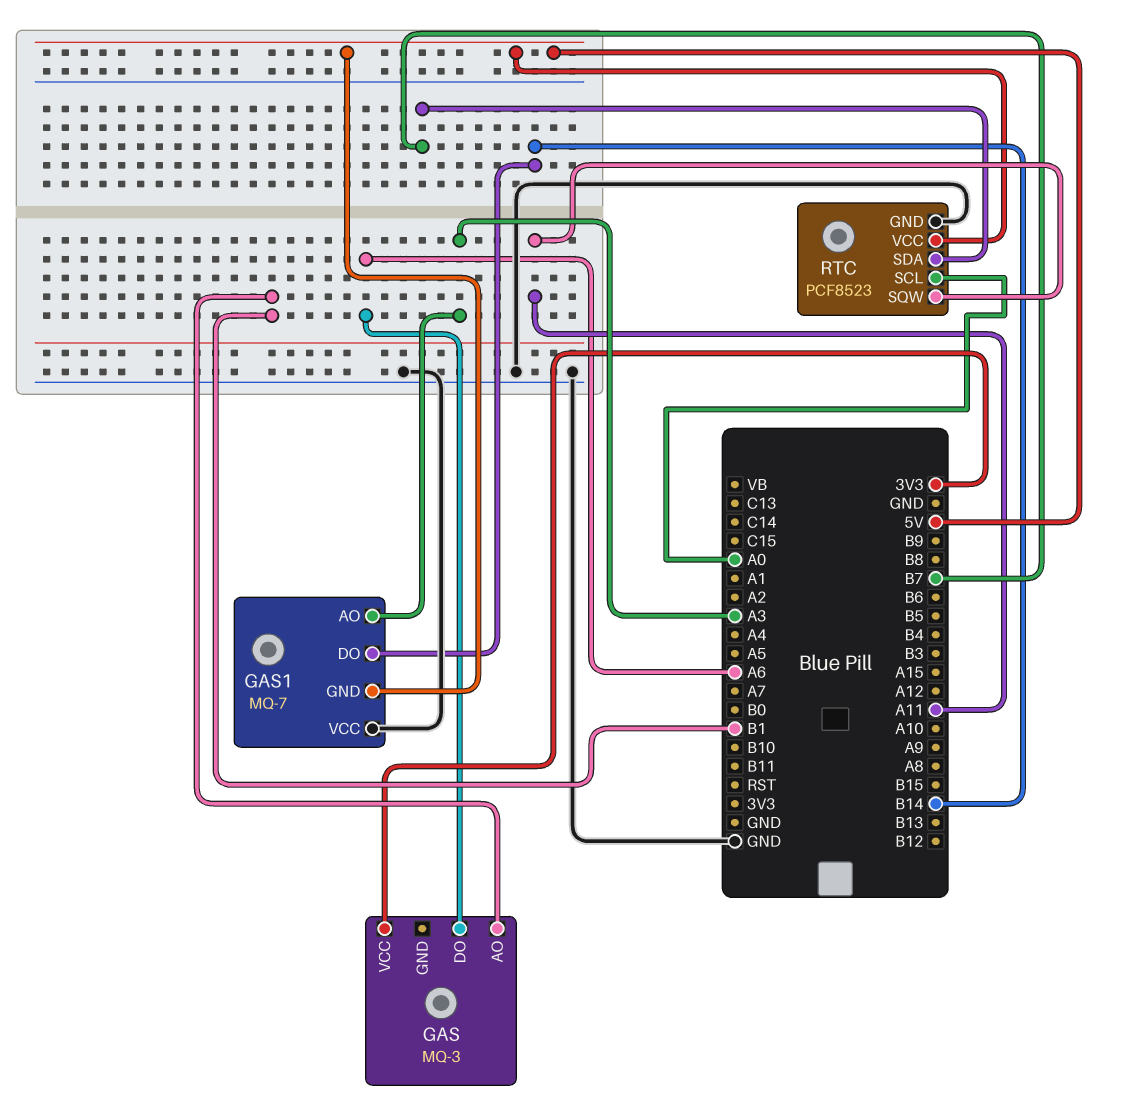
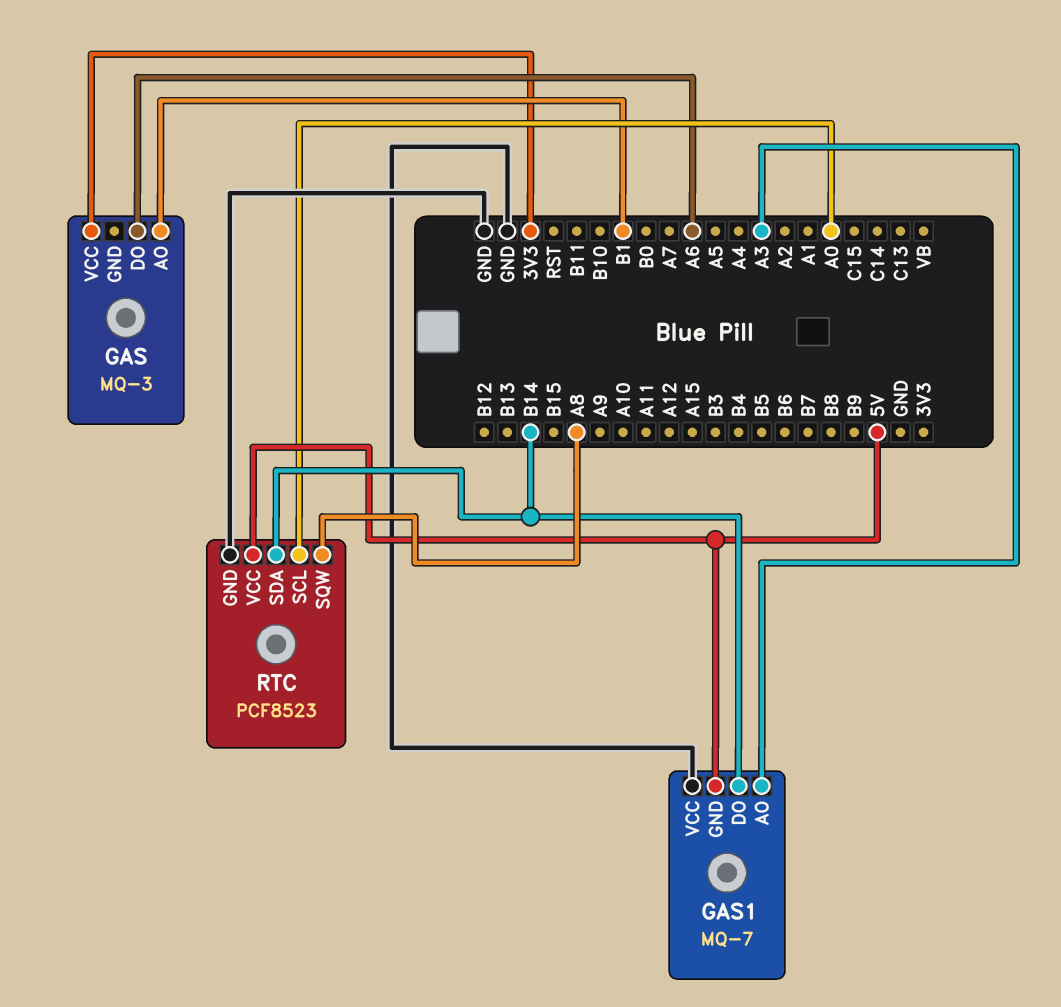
RTC pin SDA: B7 -> B14
RTC pin SQW: A11 -> A8

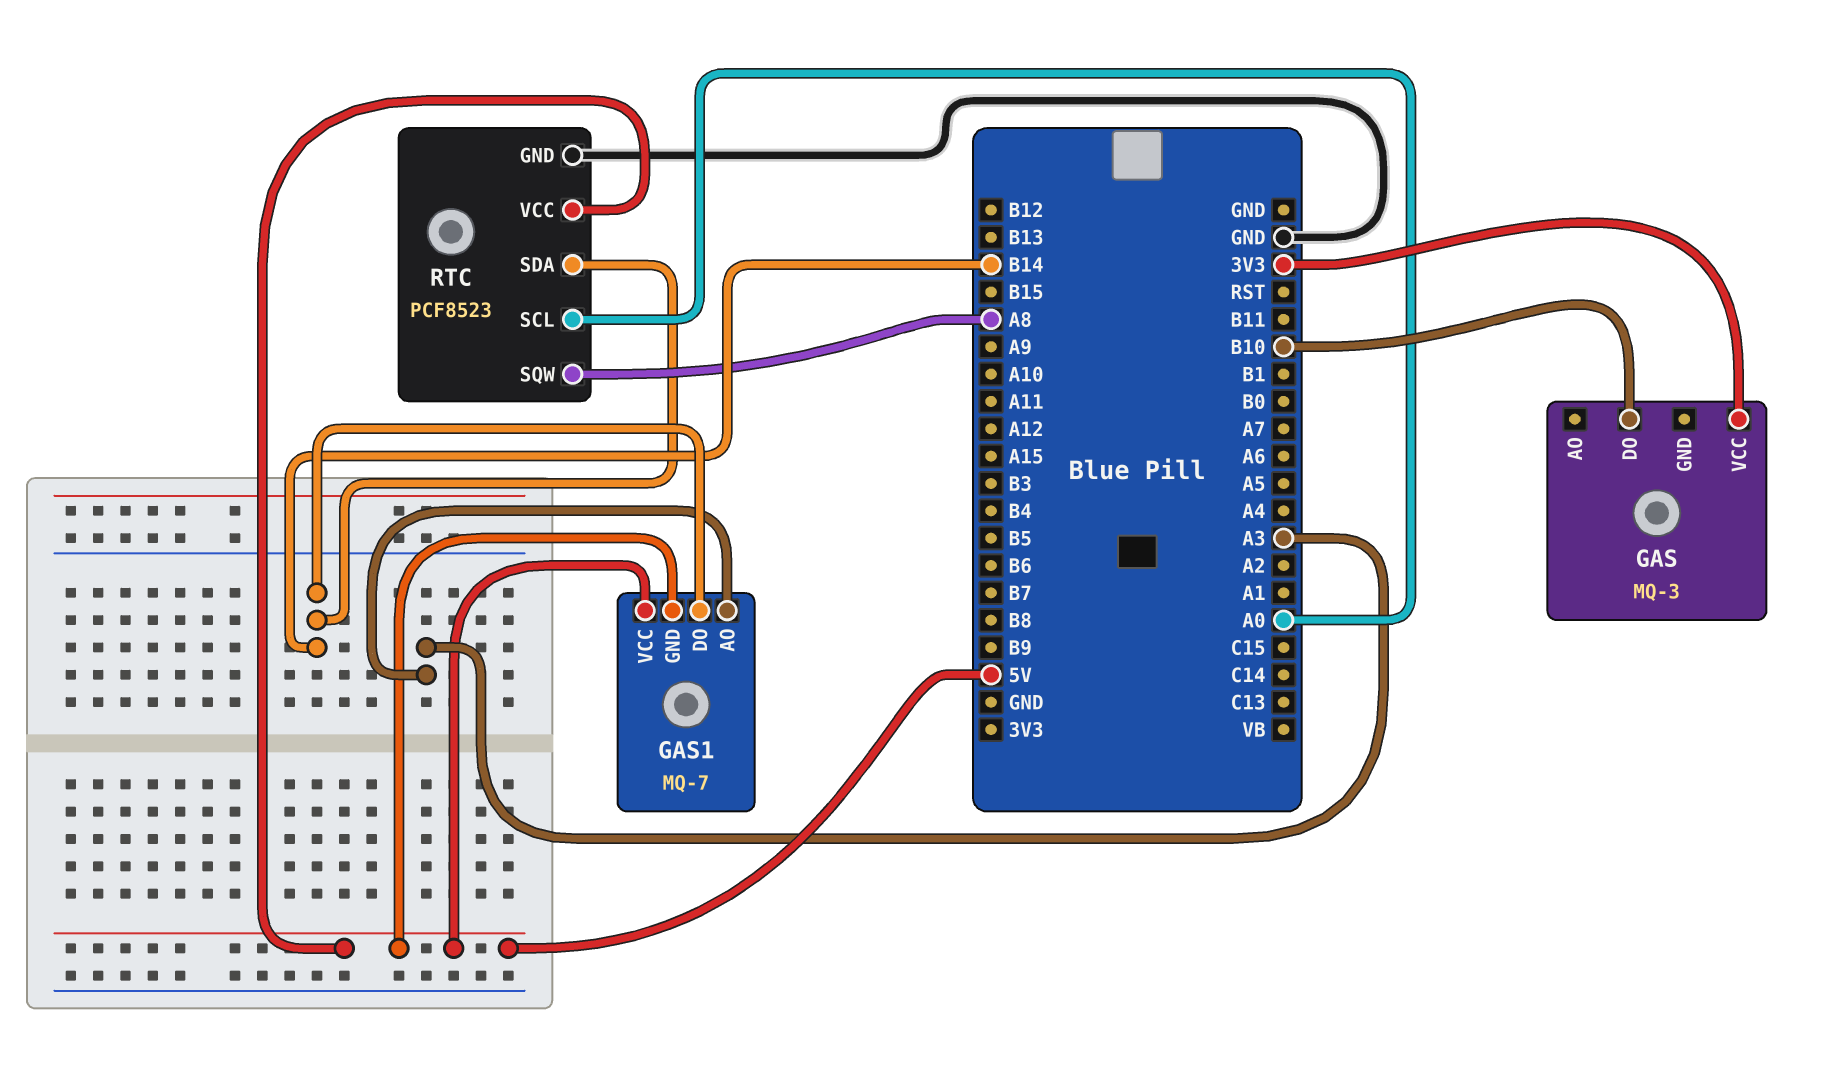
GAS pin AO: B1 -> none
GAS pin DO: A6 -> B10
GAS1 pin VCC: GND -> 5V

